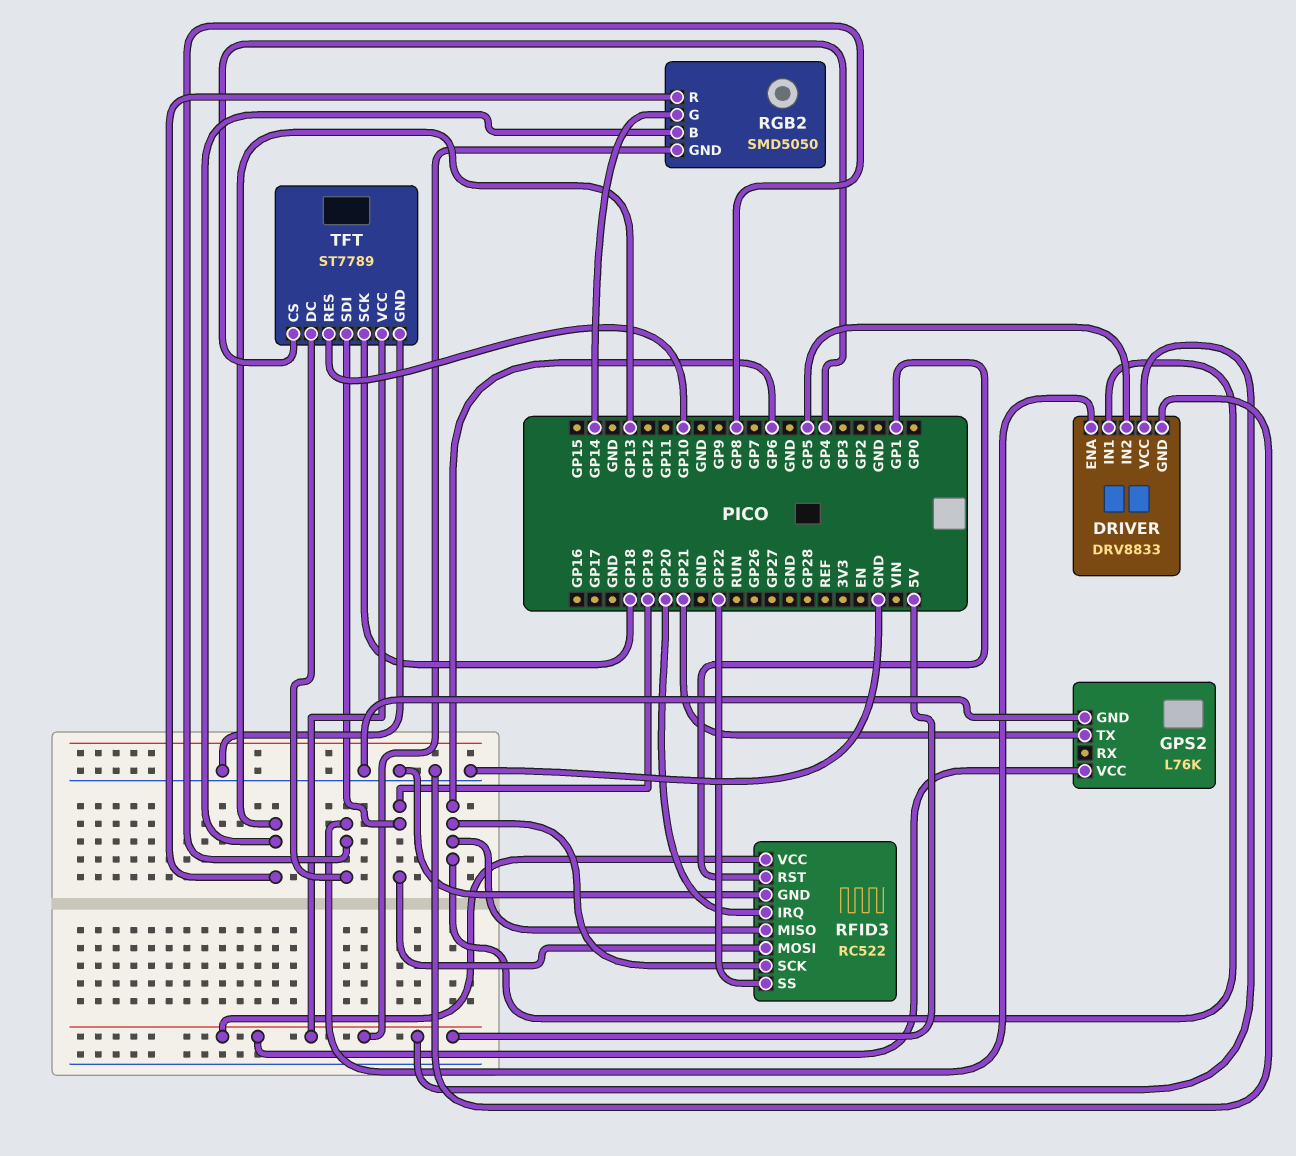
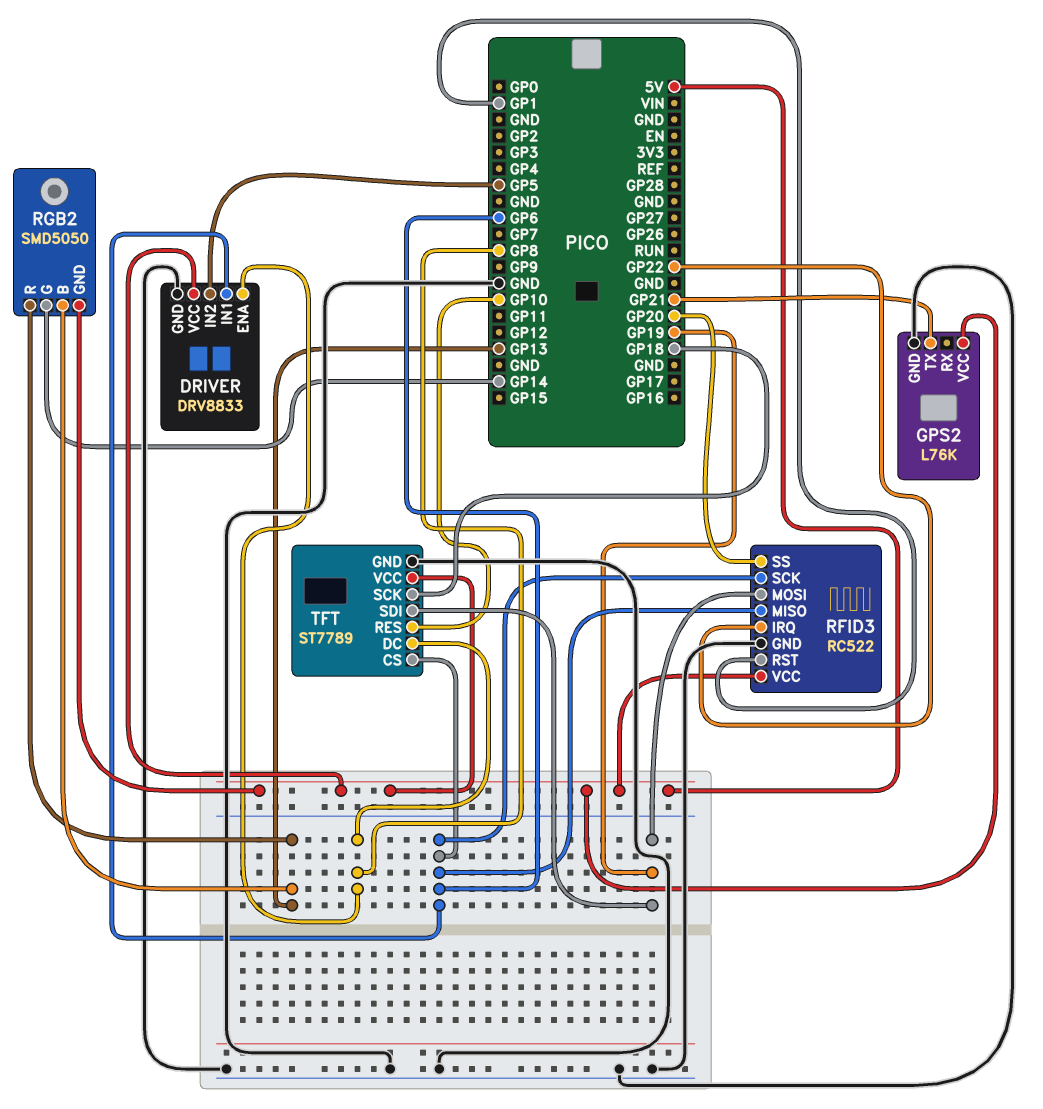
RFID3 pin IRQ: GP20 -> GP22
RFID3 pin SS: GP22 -> GP20
TFT pin CS: GP4 -> GP6

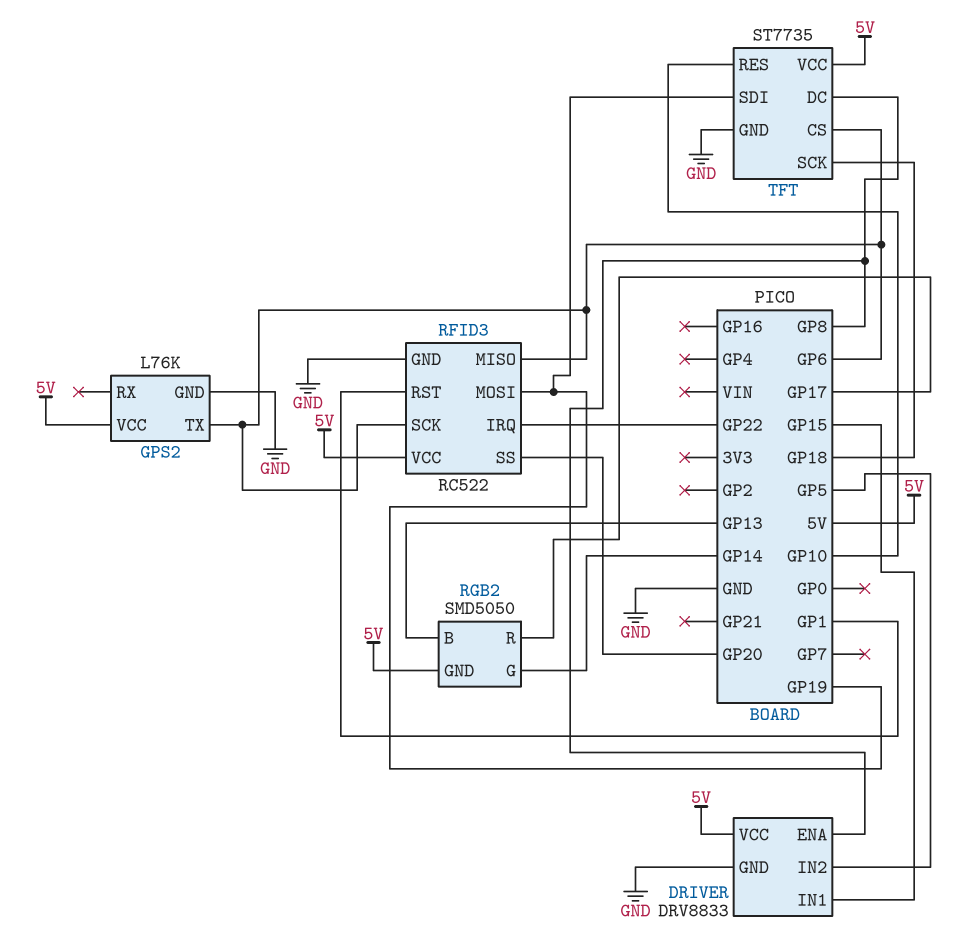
DRIVER pin IN1: GP6 -> GP15
GPS2 pin TX: GP21 -> GP6
RGB2 pin R: GP13 -> GP17
TFT: ST7789 -> ST7735

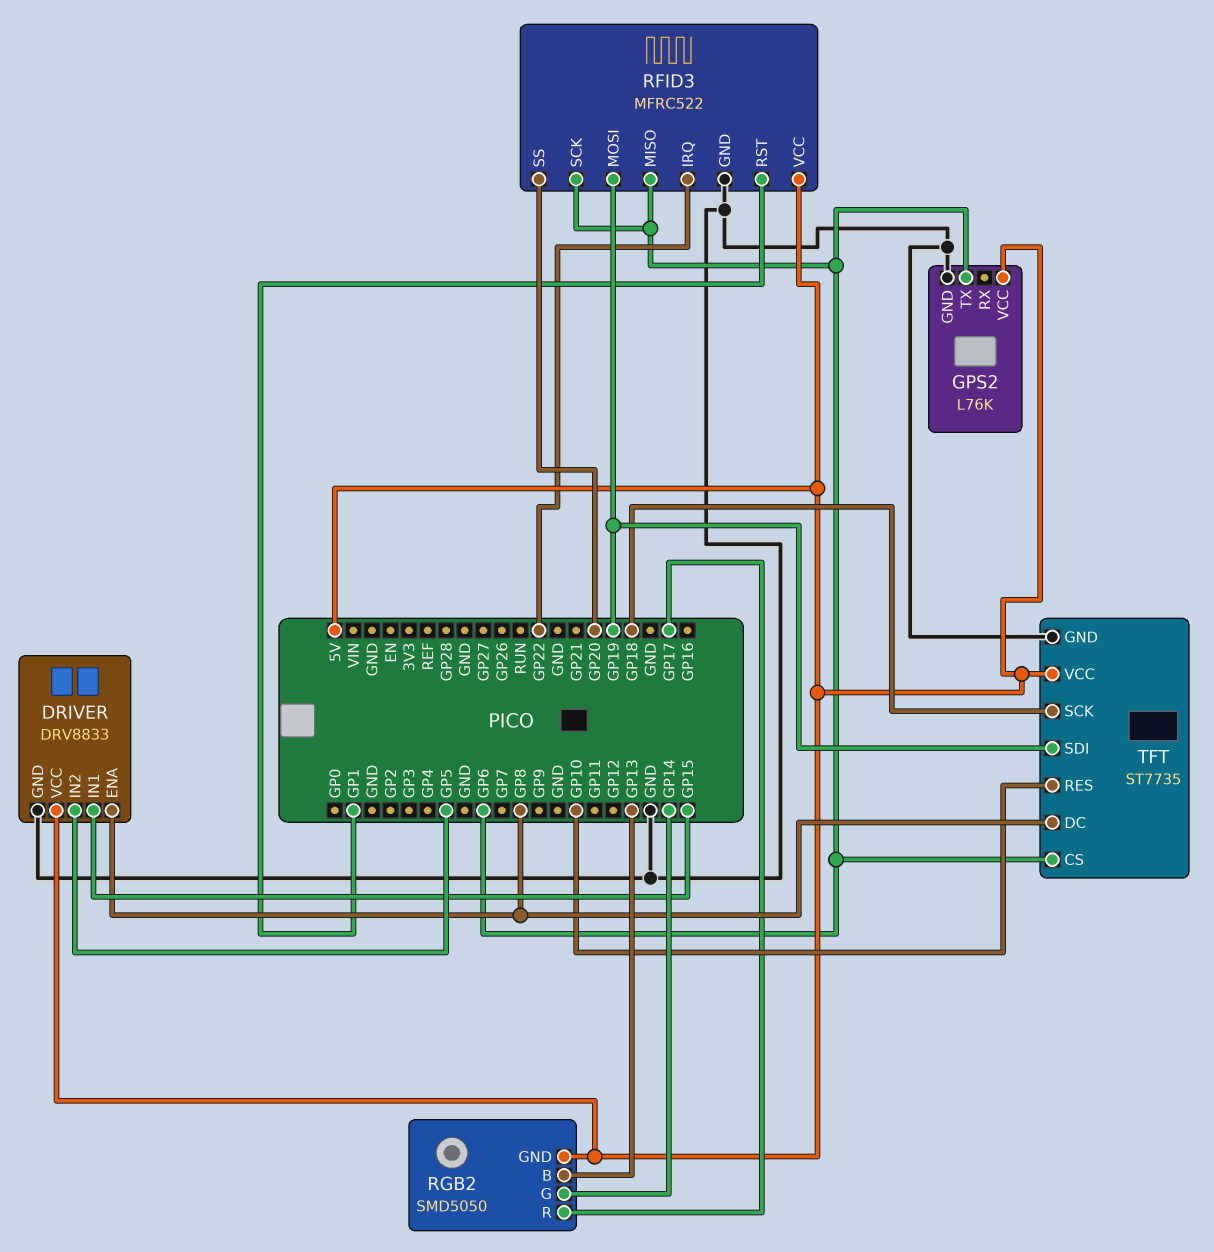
RFID3: RC522 -> MFRC522

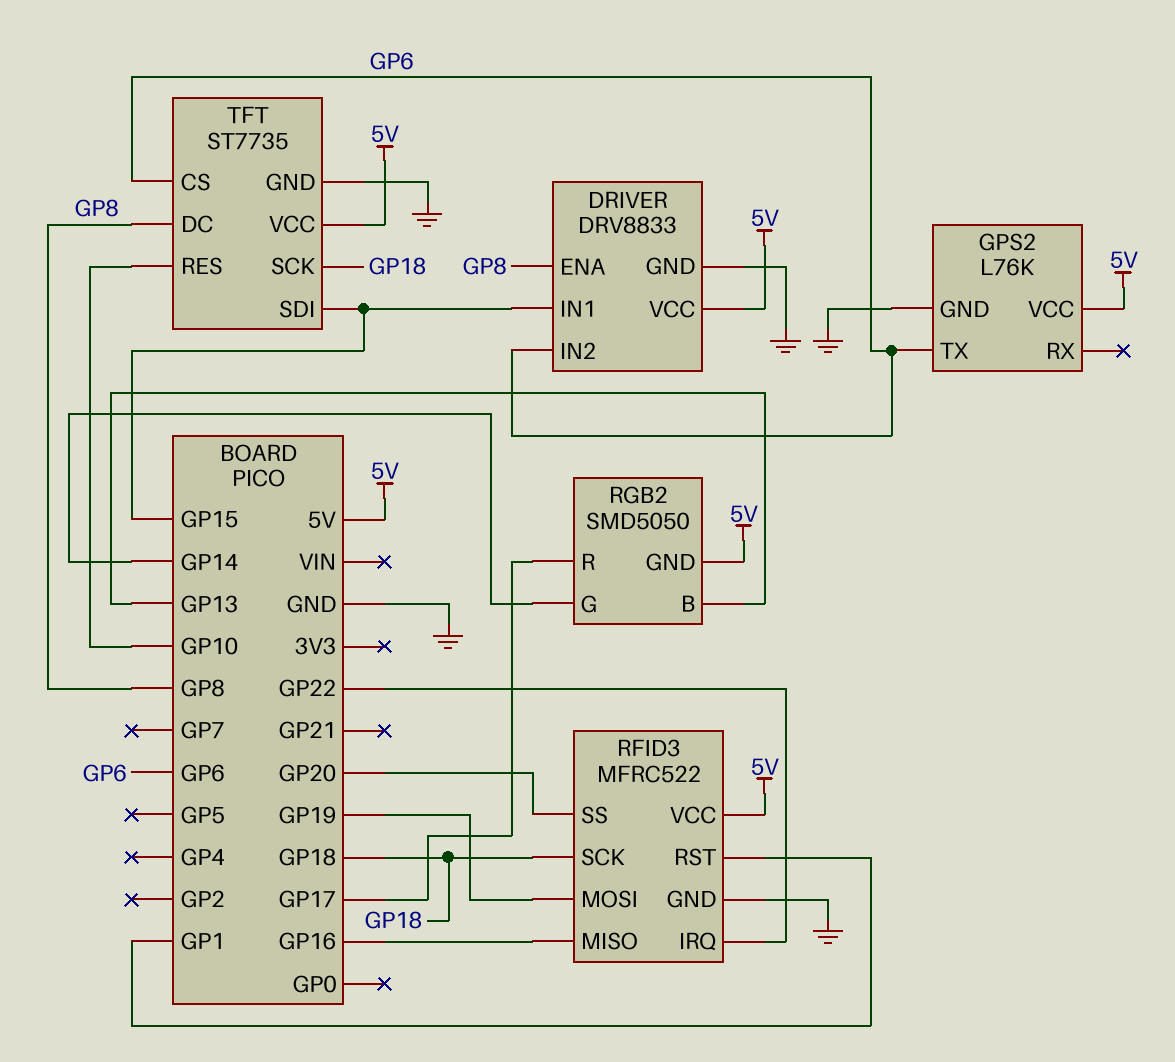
DRIVER pin IN2: GP5 -> GP6
RFID3 pin MISO: GP6 -> GP16
RFID3 pin SCK: GP6 -> GP18
TFT pin SDI: GP19 -> GP15

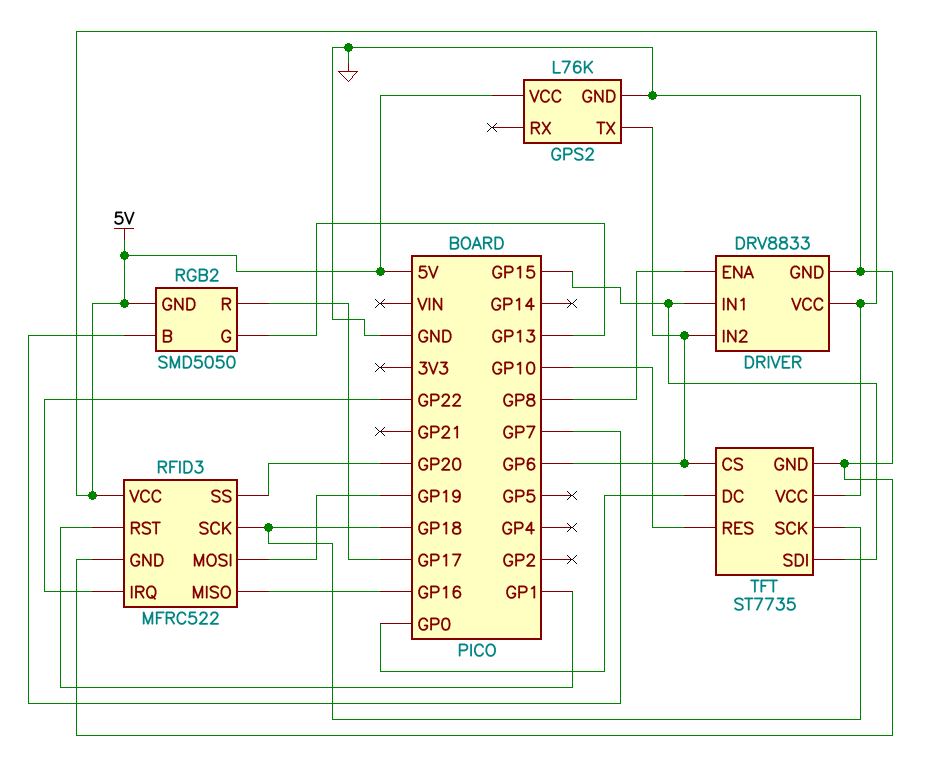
RGB2 pin B: GP13 -> GP7
RGB2 pin G: GP14 -> GP13
TFT pin DC: GP8 -> GP0

